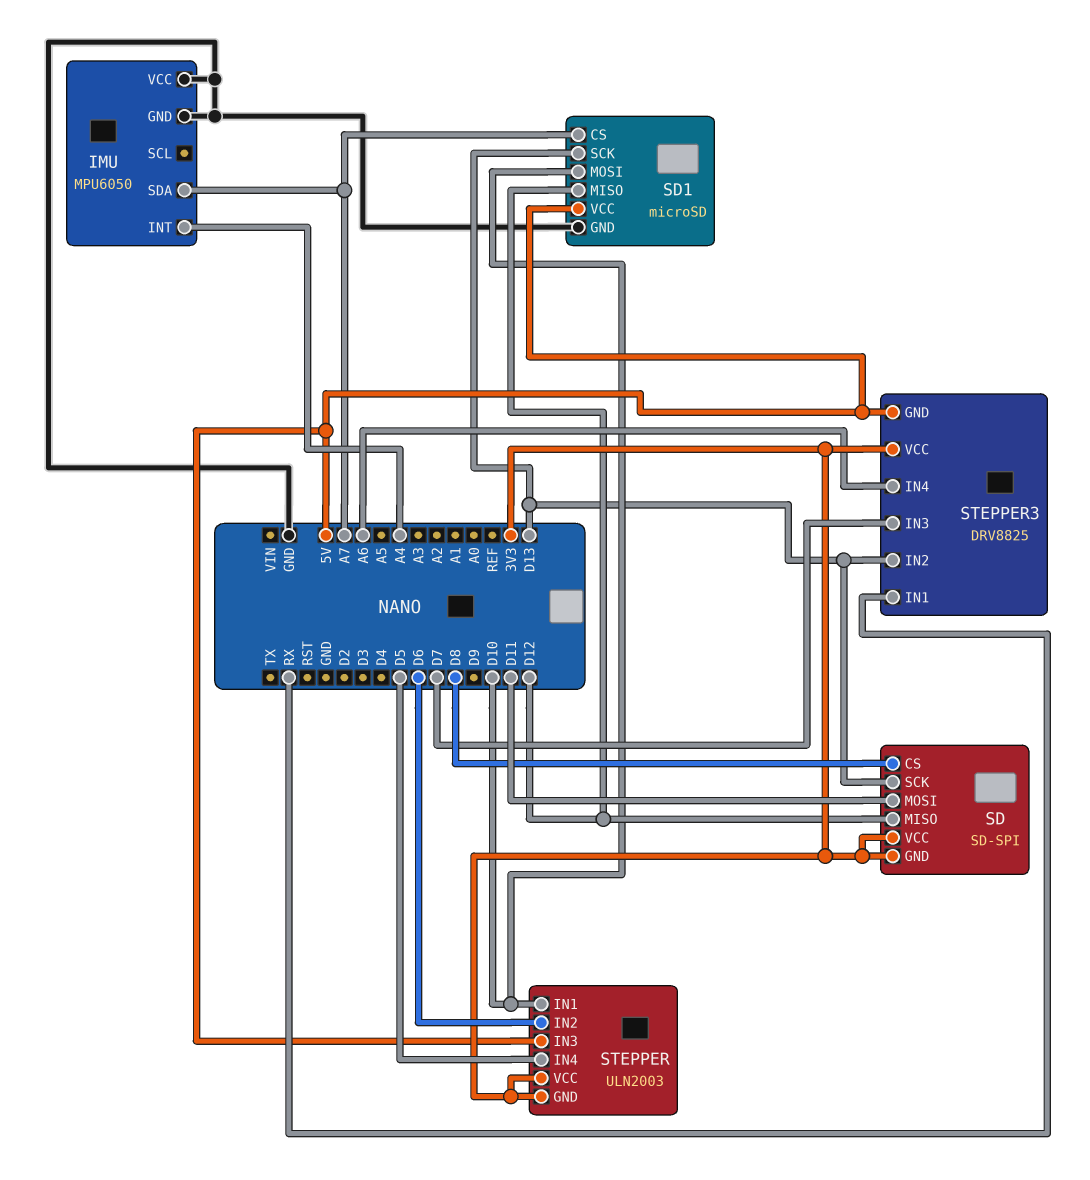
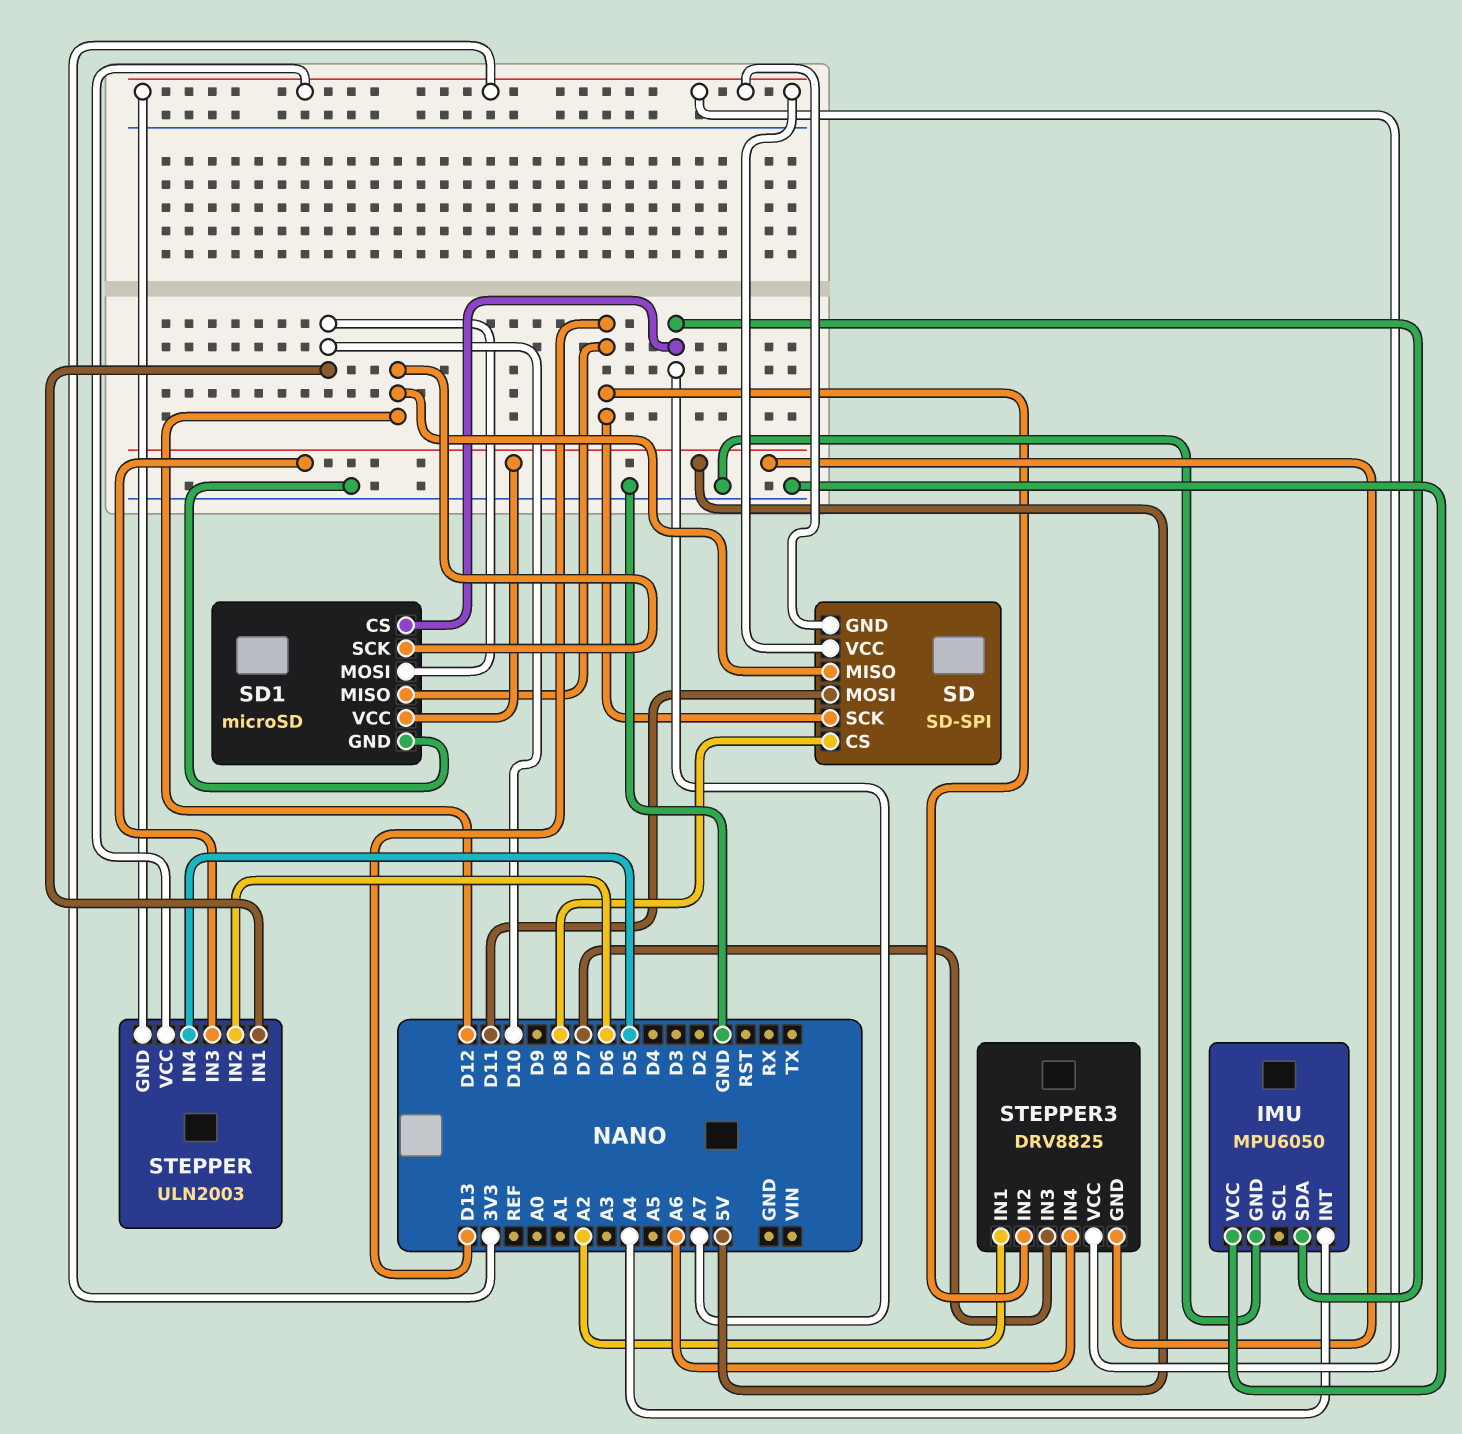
SD1 pin MISO: D12 -> D13
SD1 pin SCK: D13 -> D12
STEPPER3 pin IN1: RX -> A2

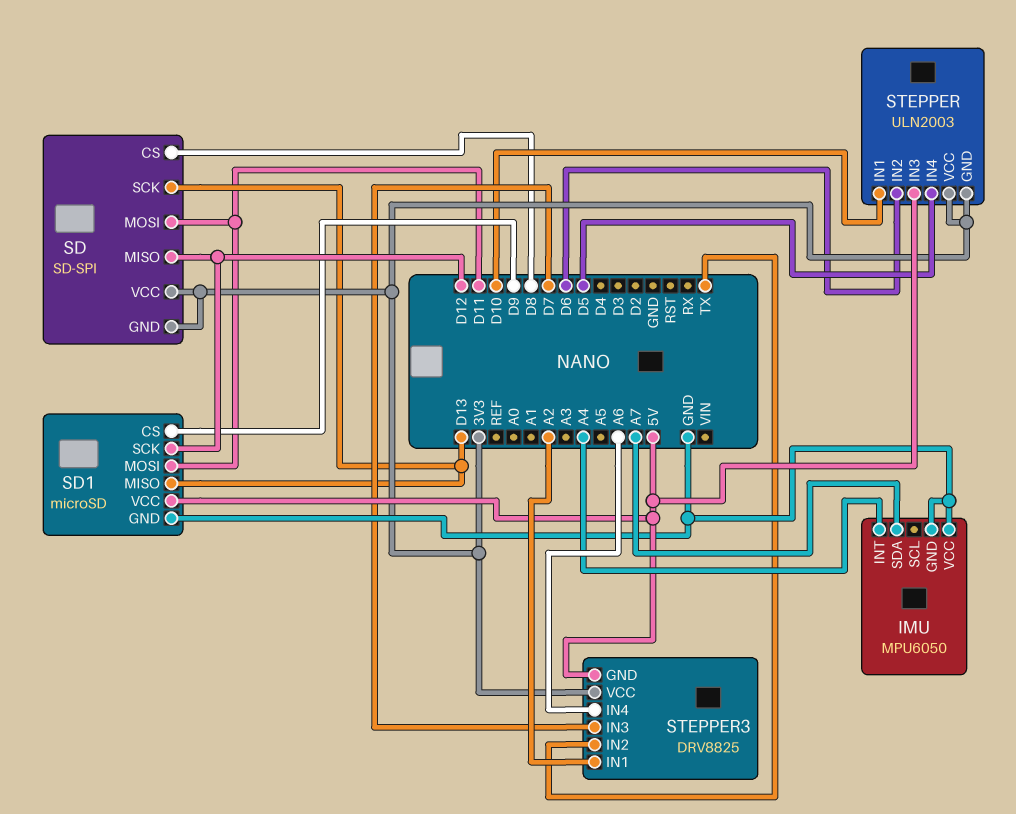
SD1 pin CS: A7 -> D9
SD1 pin MOSI: D10 -> D11
STEPPER3 pin IN2: D13 -> TX

